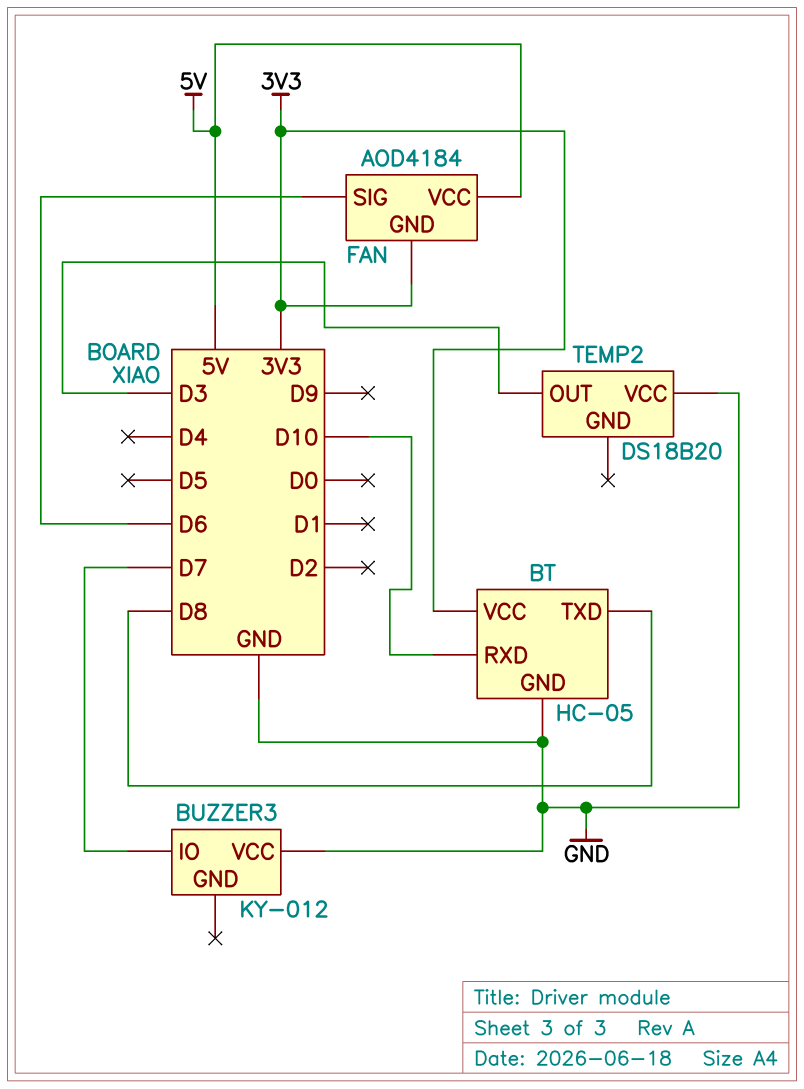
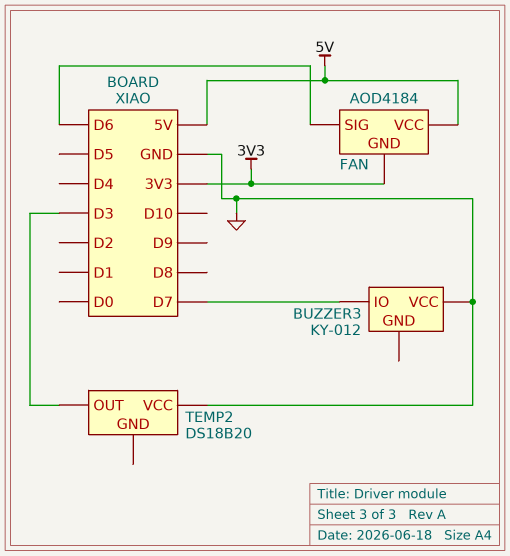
BT: HC-05 -> none
BT pin GND: GND -> none
BT pin RXD: D10 -> none
BT pin TXD: D8 -> none
BT pin VCC: 3V3 -> none

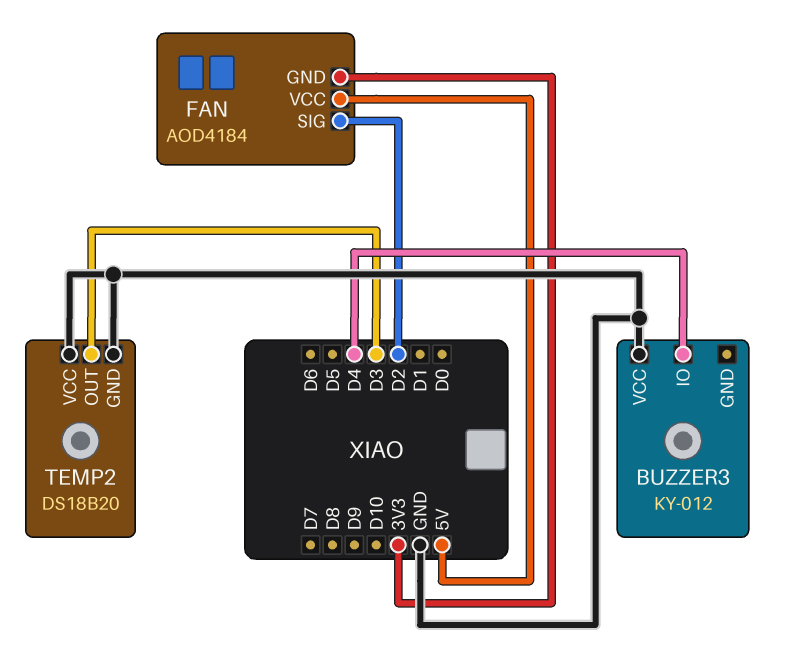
BUZZER3 pin IO: D7 -> D4
FAN pin SIG: D6 -> D2
TEMP2 pin GND: none -> GND

